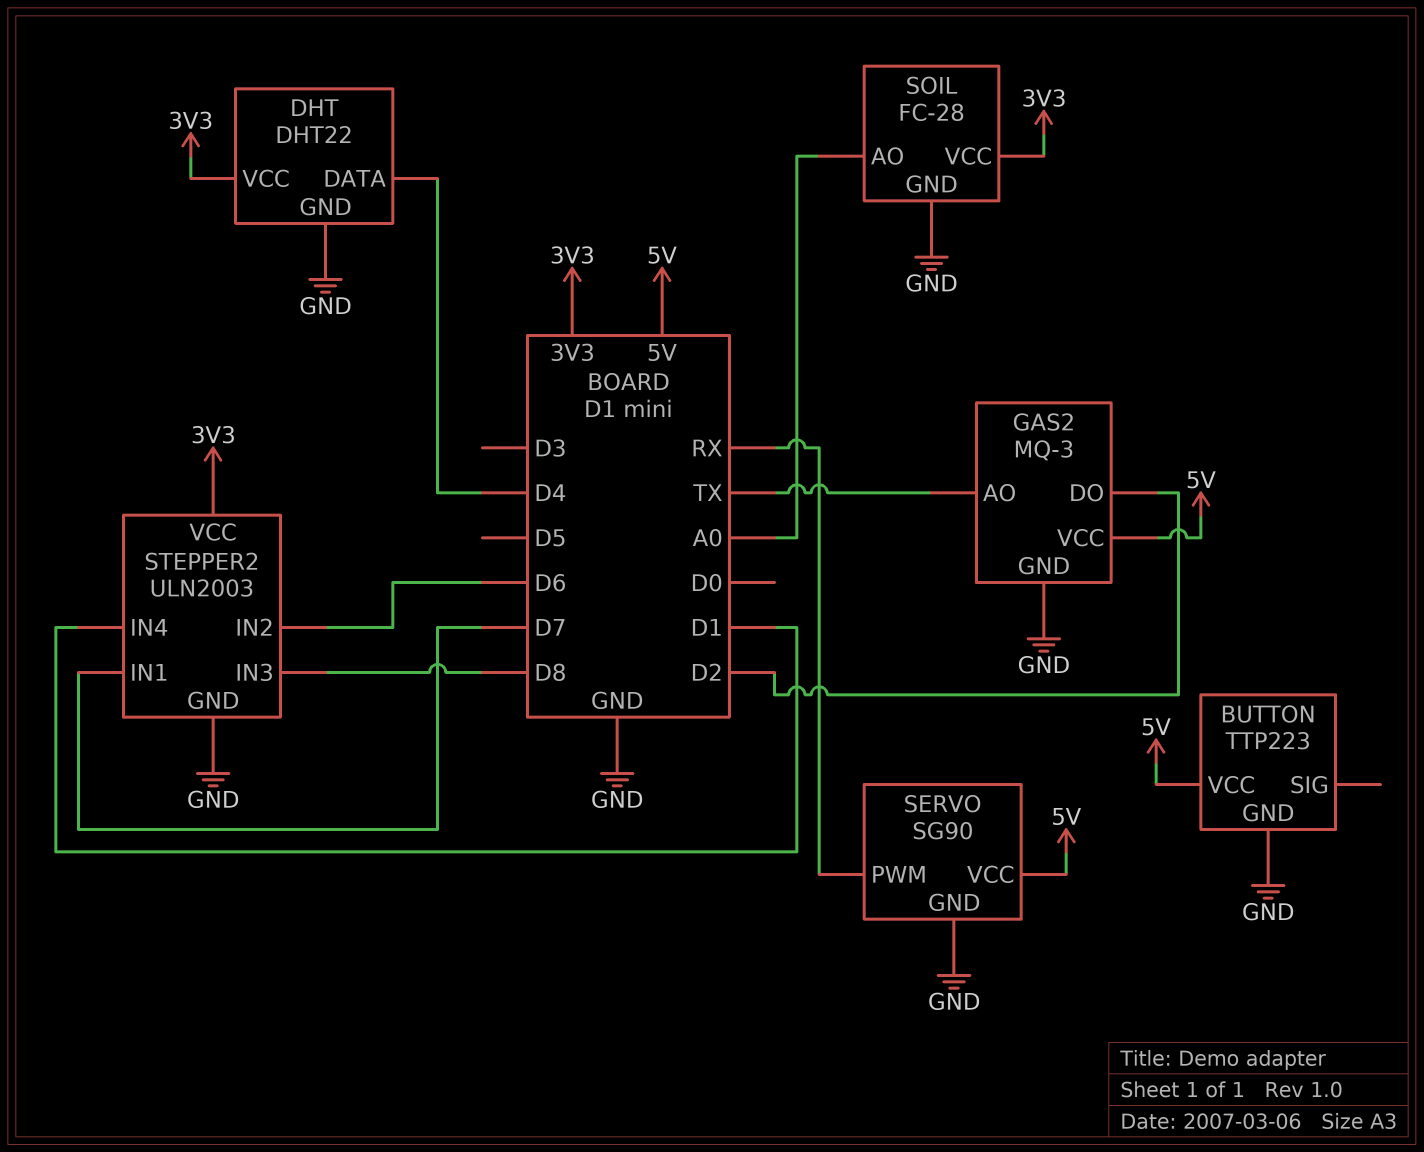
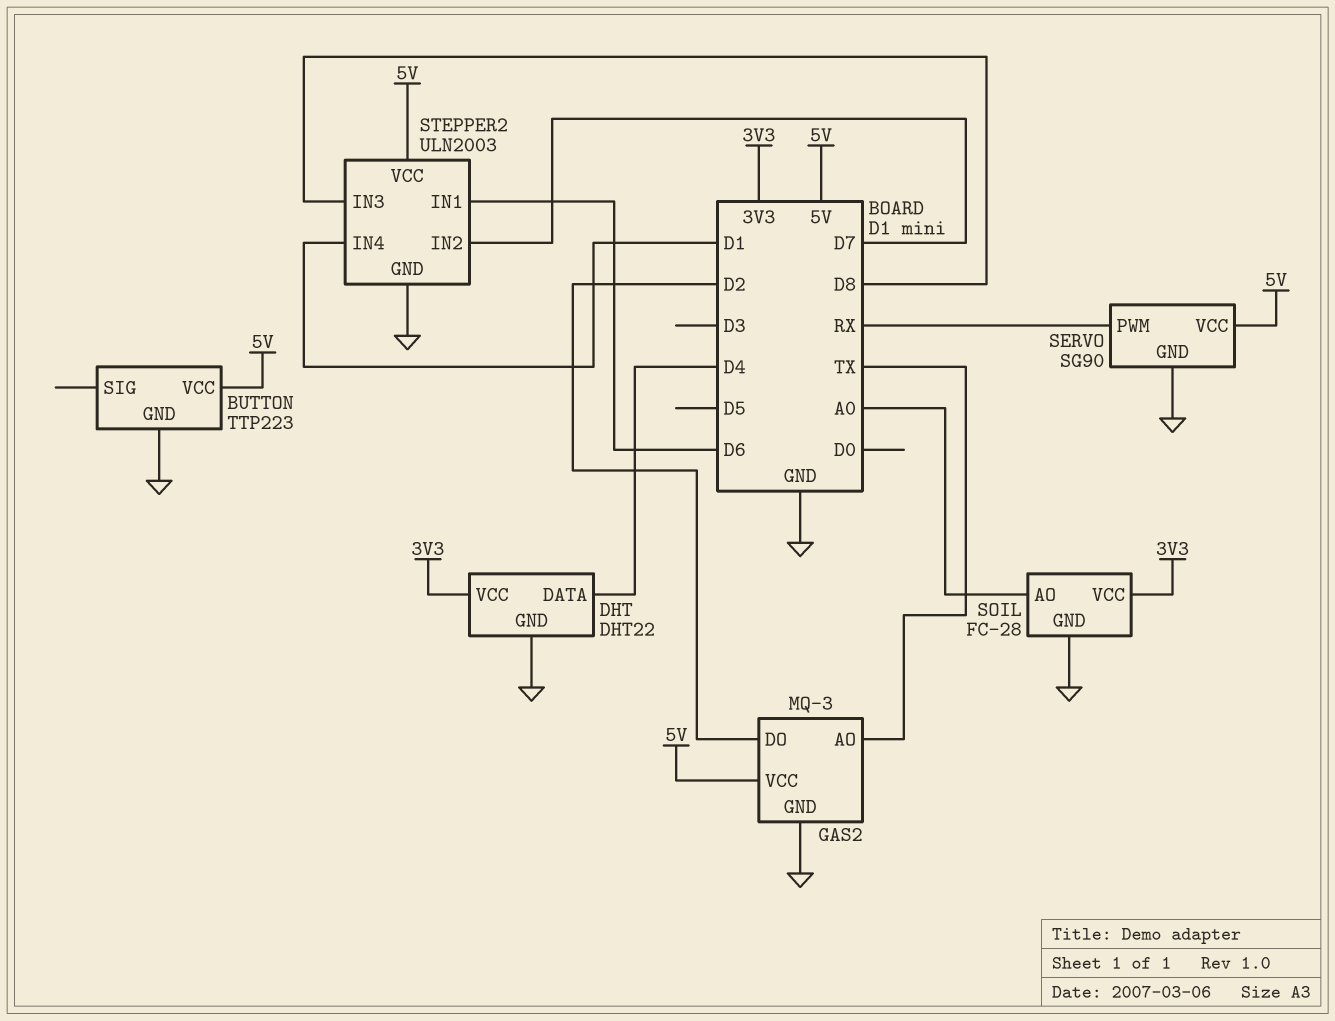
STEPPER2 pin IN1: D7 -> D6
STEPPER2 pin IN2: D6 -> D7
STEPPER2 pin VCC: 3V3 -> 5V

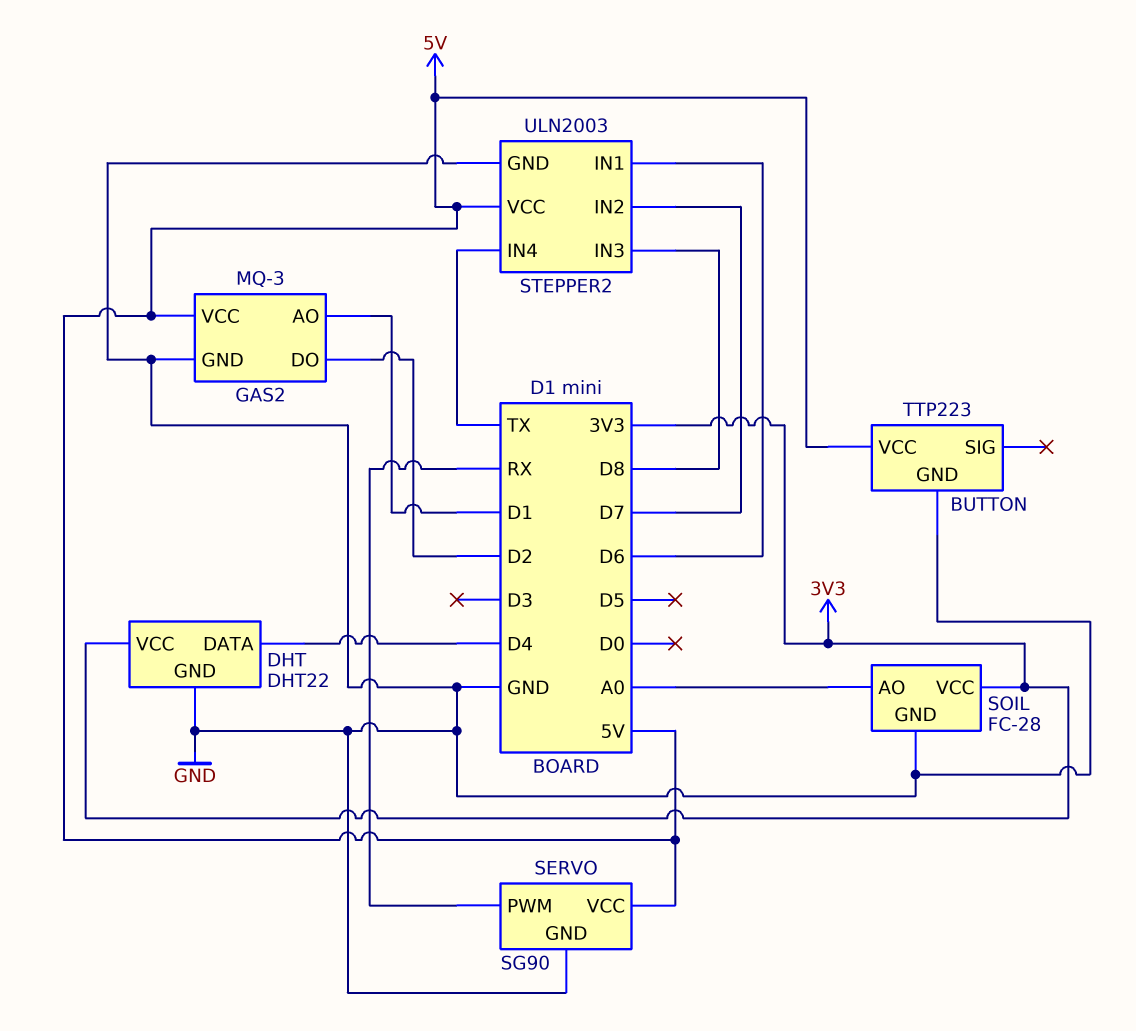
GAS2 pin AO: TX -> D1
STEPPER2 pin IN4: D1 -> TX

